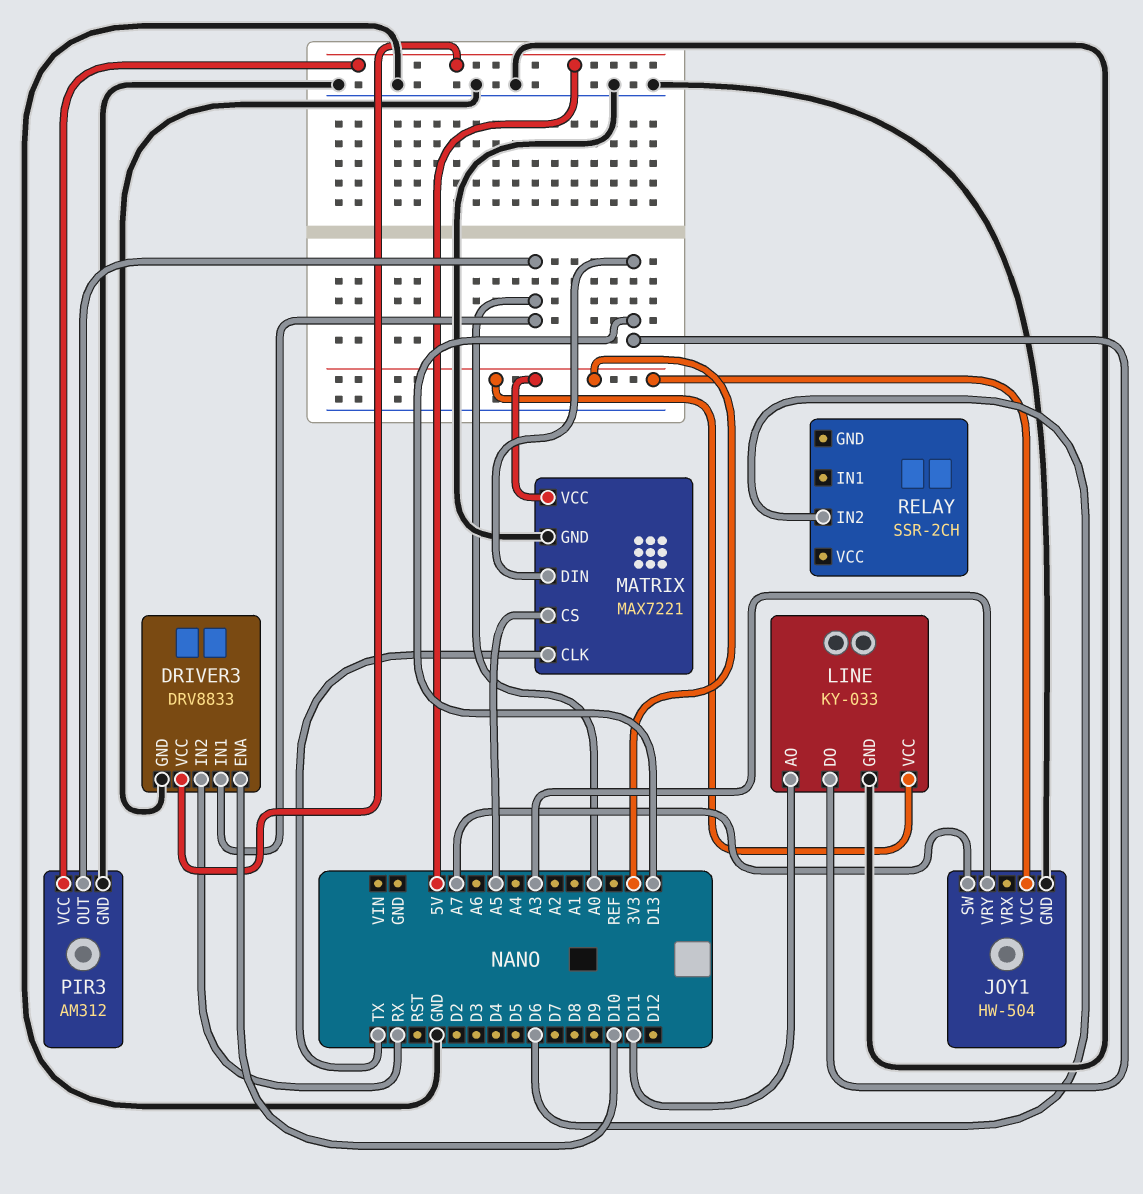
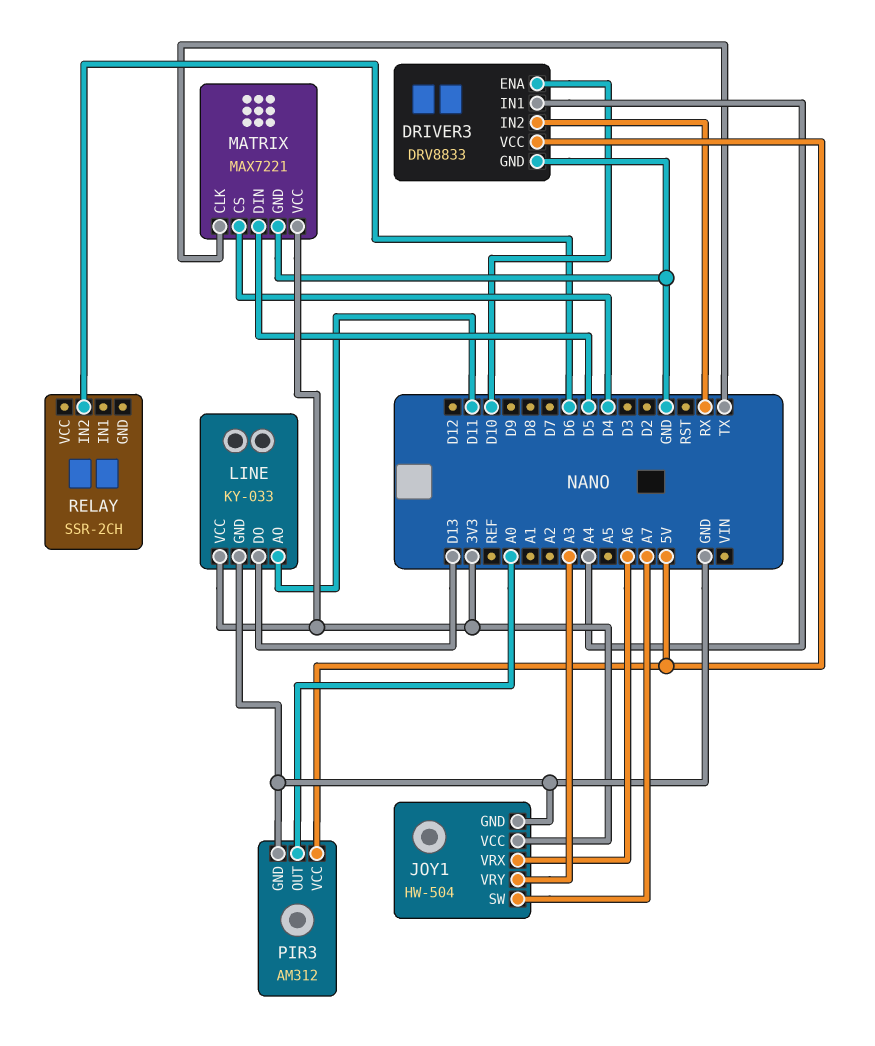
DRIVER3 pin IN1: A0 -> A4
JOY1 pin VRX: none -> A6
MATRIX pin CS: A5 -> D4
MATRIX pin DIN: D13 -> D5

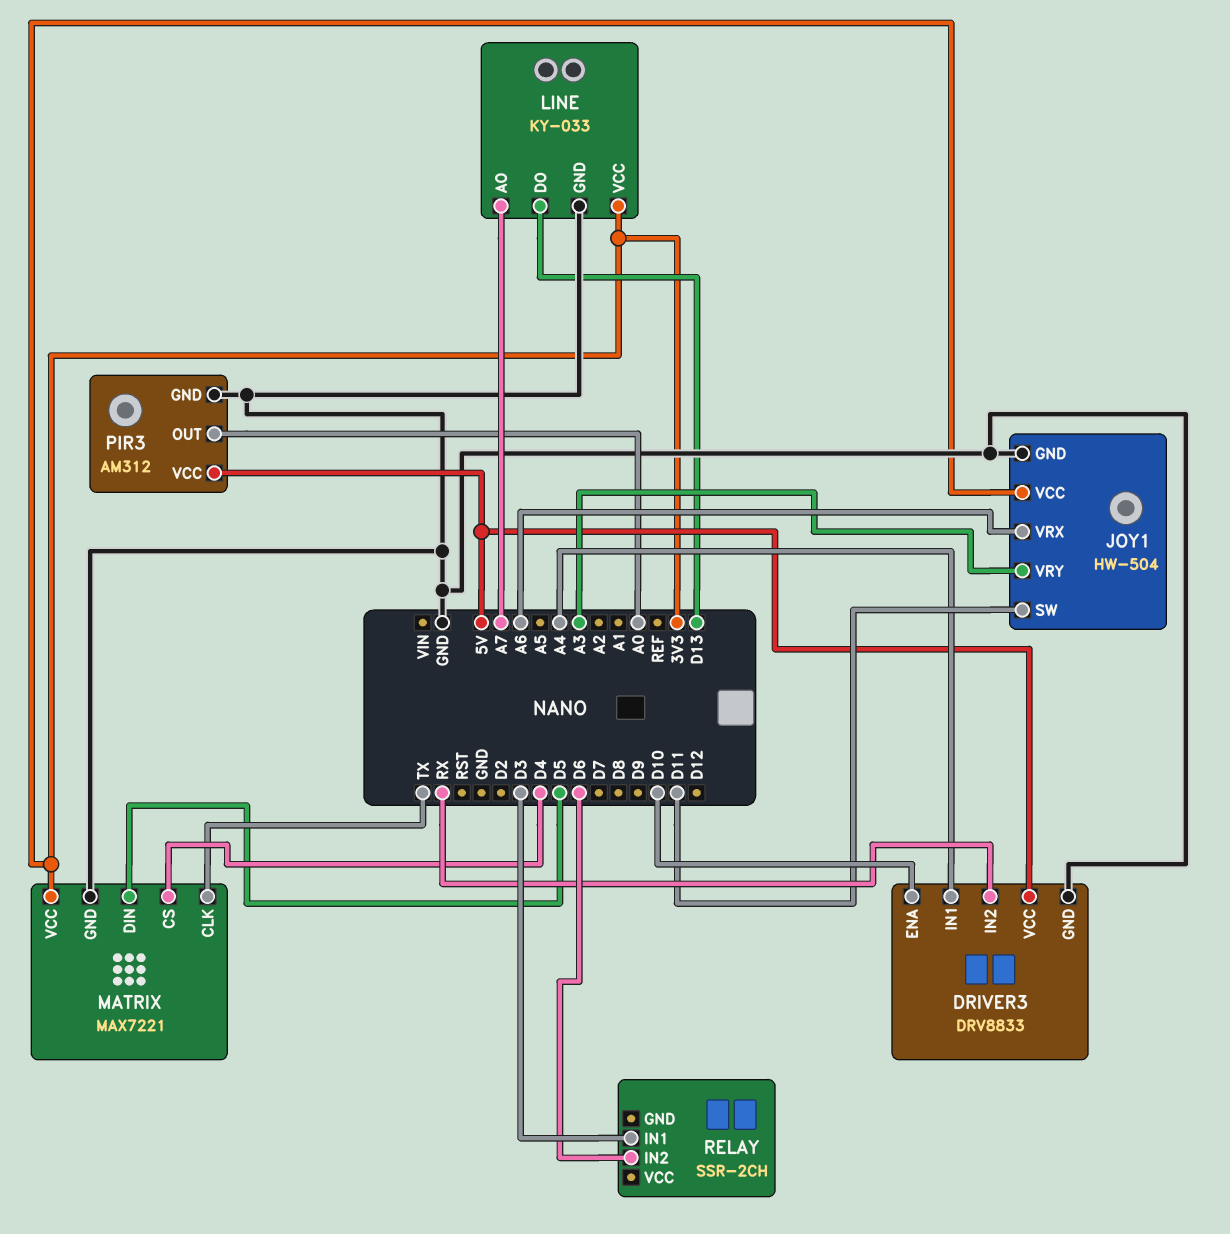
JOY1 pin SW: A7 -> D11
LINE pin AO: D11 -> A7
RELAY pin IN1: none -> D3

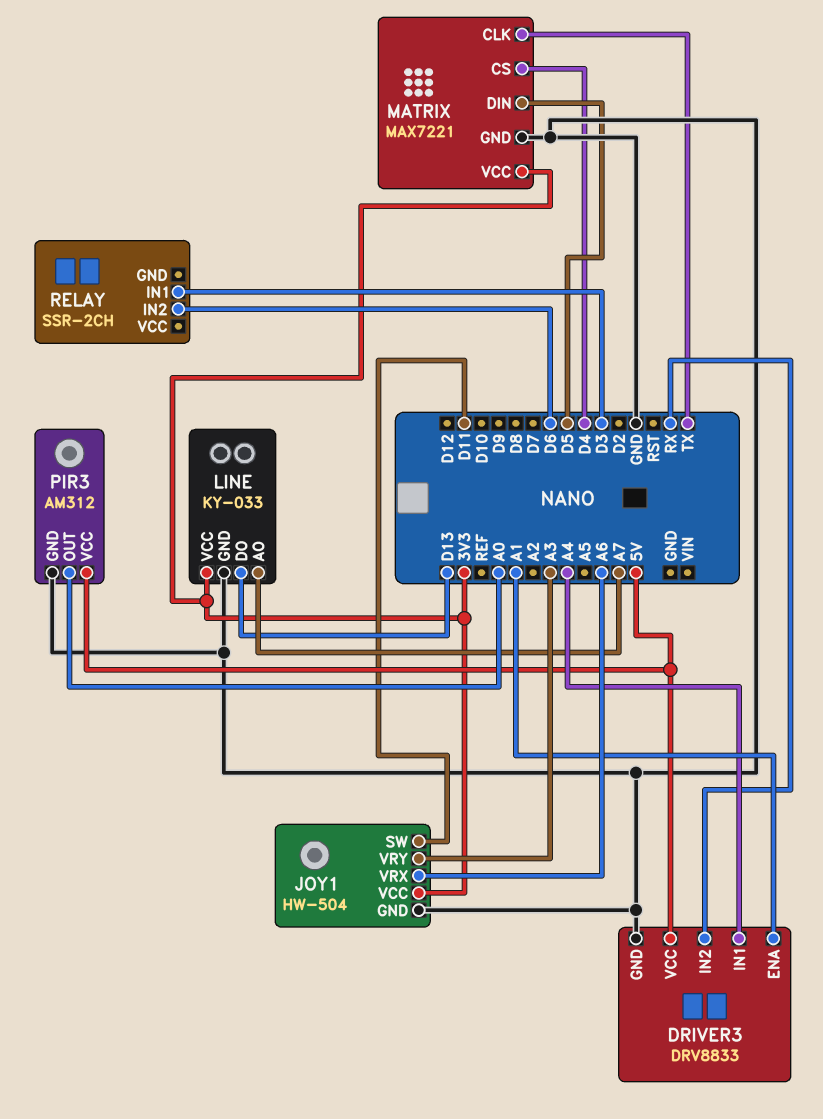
DRIVER3 pin ENA: D10 -> A1

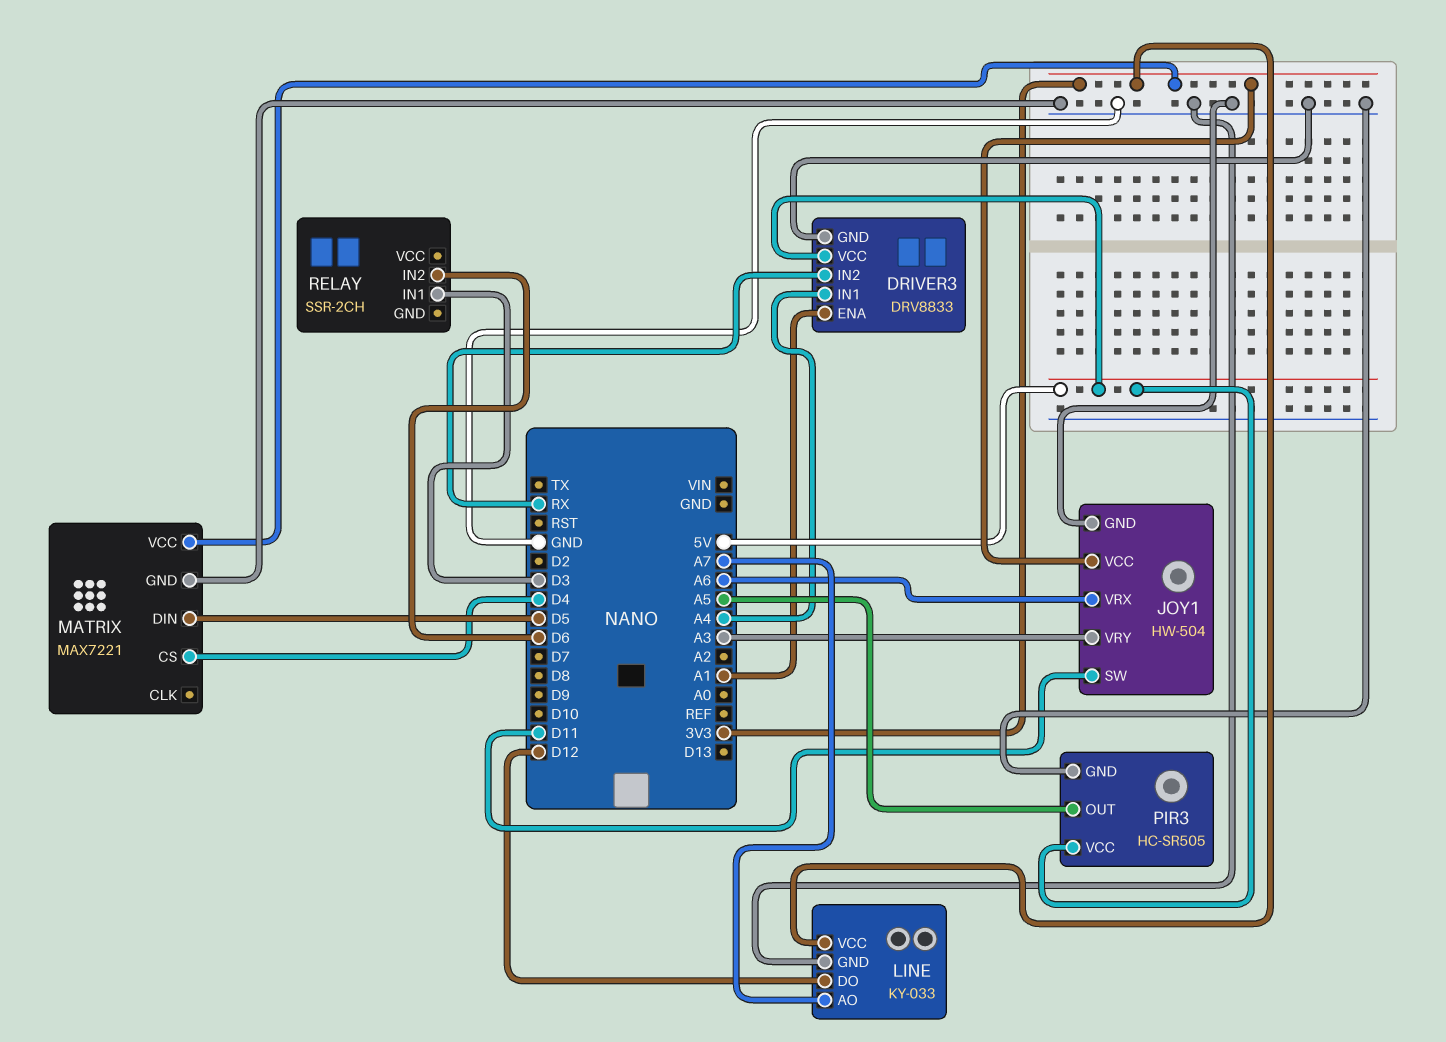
LINE pin DO: D13 -> D12
MATRIX pin CLK: TX -> none
PIR3: AM312 -> HC-SR505
PIR3 pin OUT: A0 -> A5

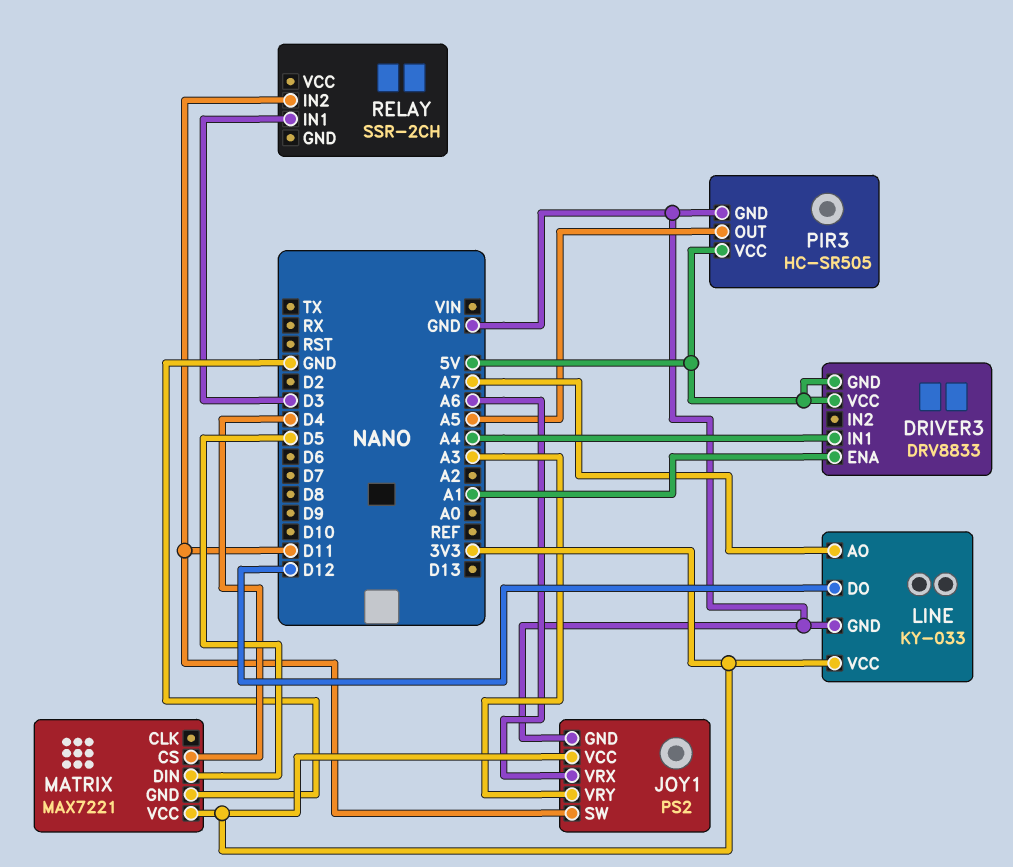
DRIVER3 pin GND: GND -> 5V
DRIVER3 pin IN2: RX -> none
JOY1: HW-504 -> PS2
RELAY pin IN2: D6 -> D11

